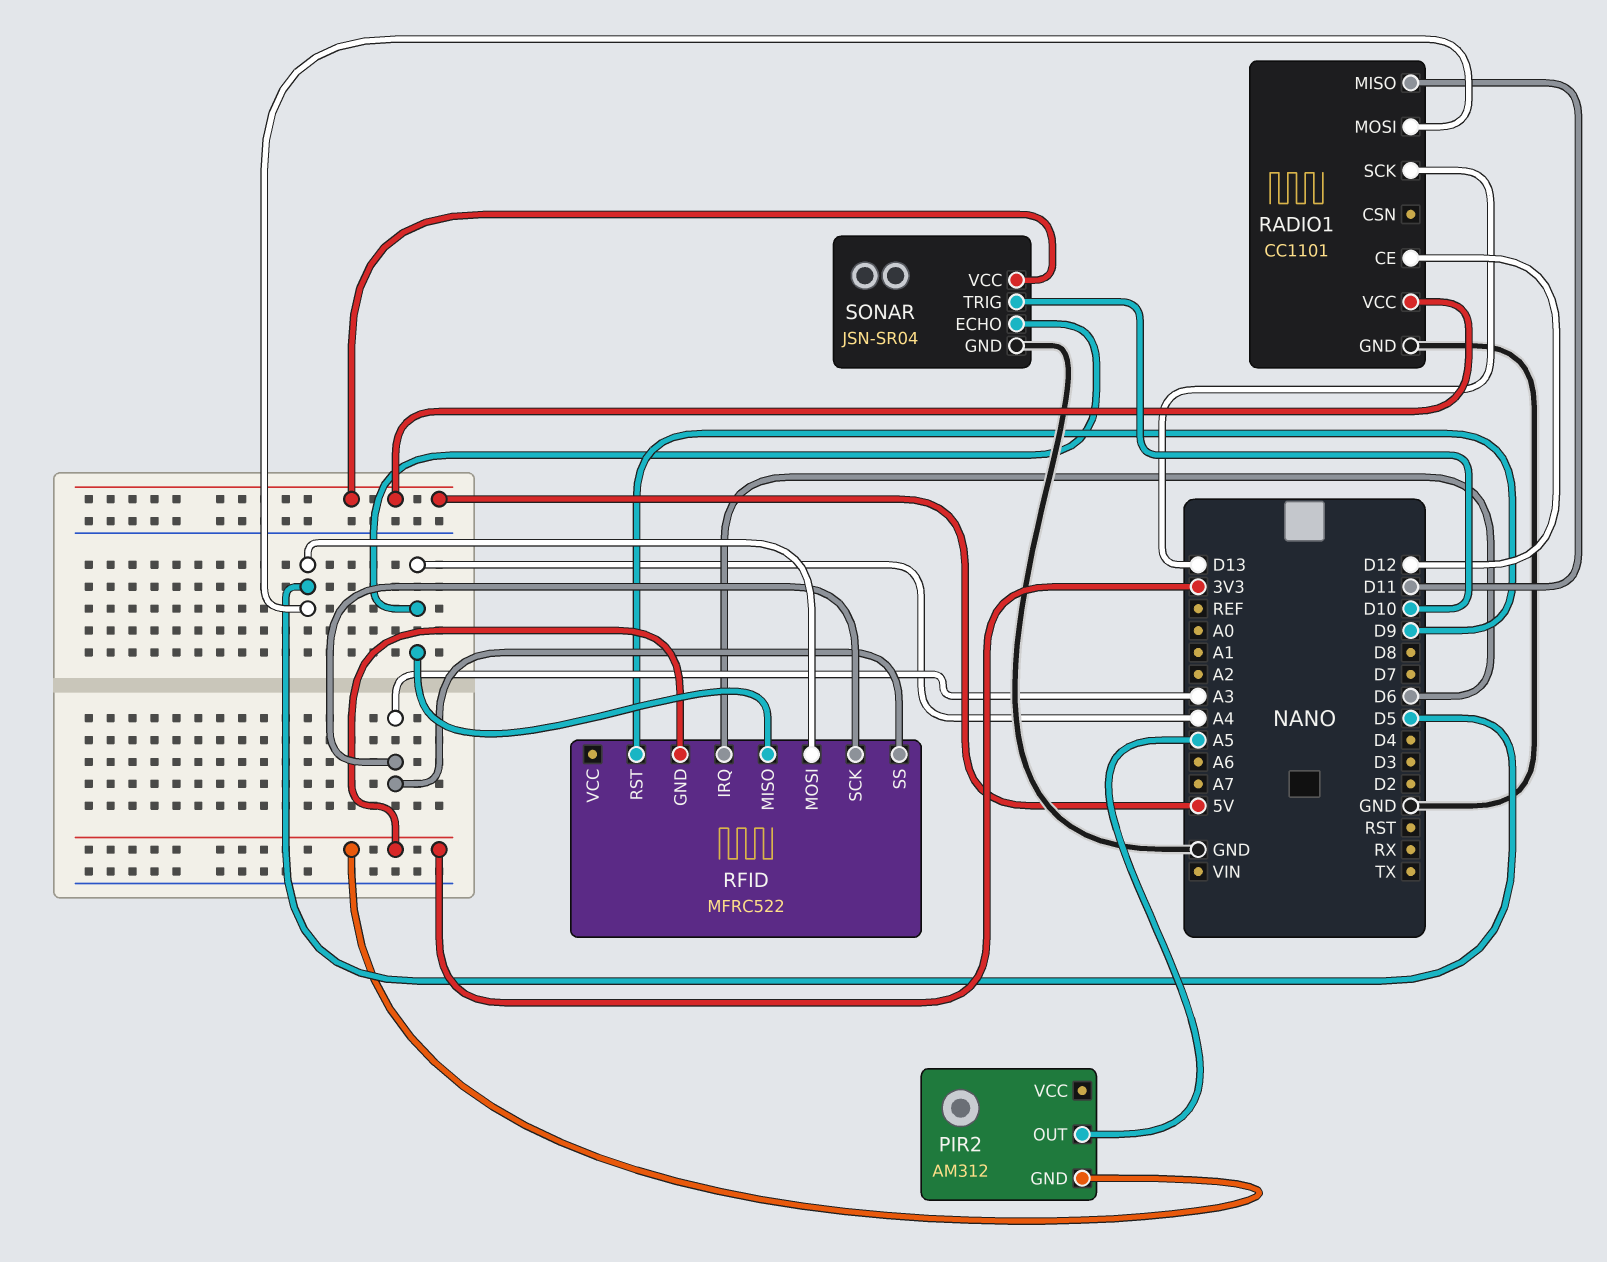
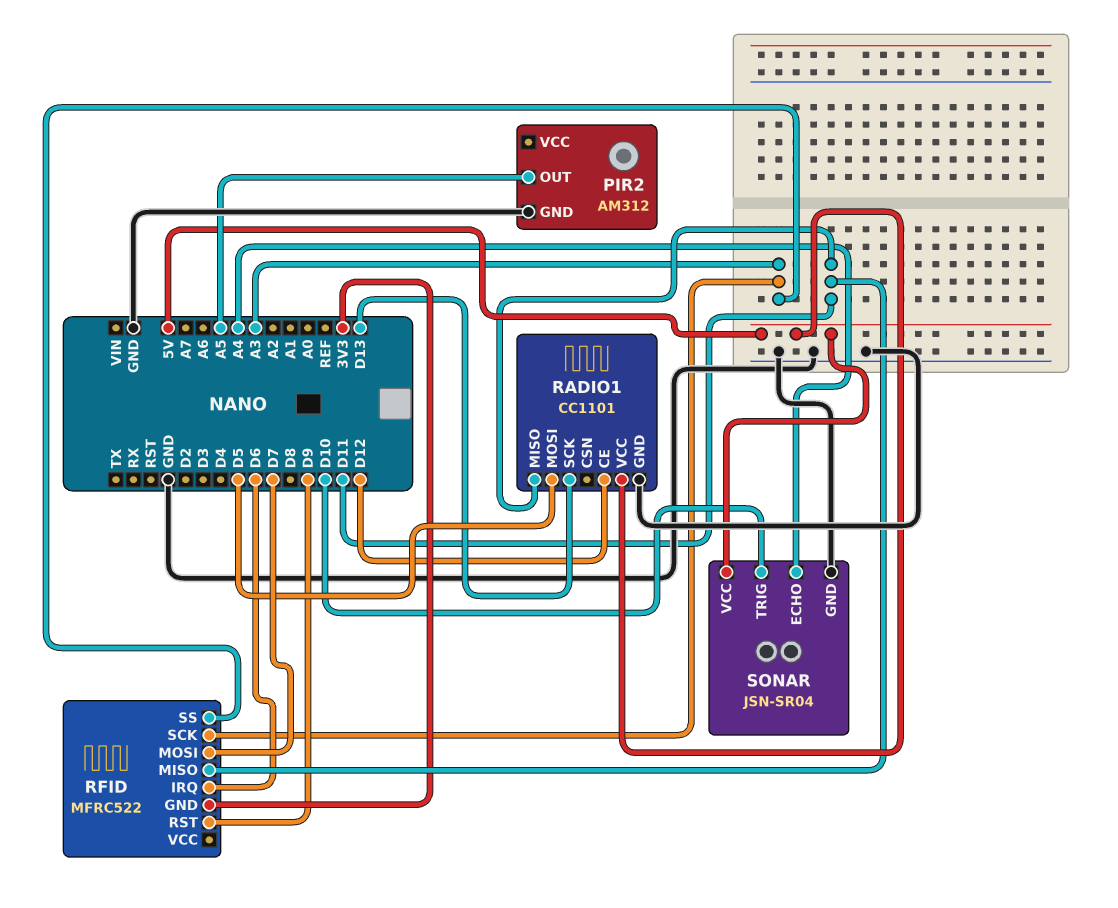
PIR2 pin GND: 3V3 -> GND
RFID pin MISO: A4 -> D11
RFID pin MOSI: D5 -> D7

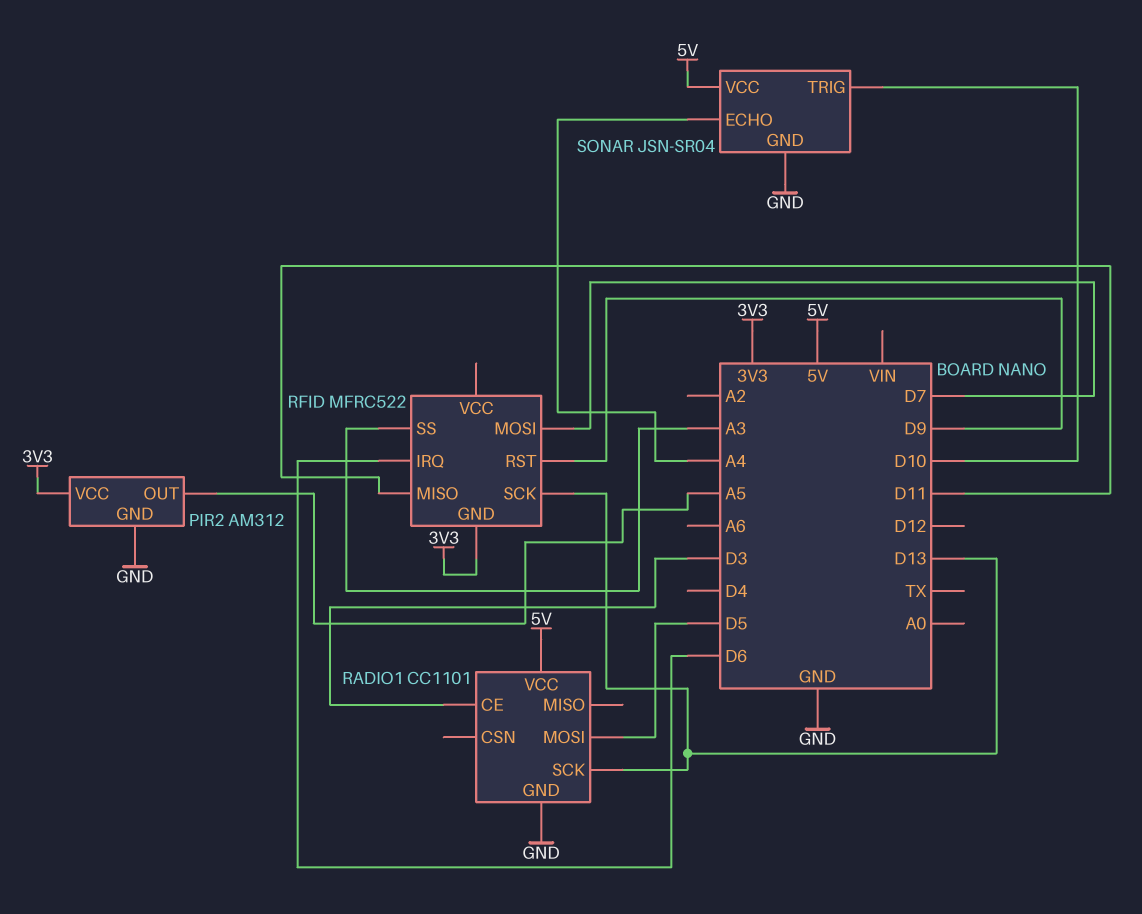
PIR2 pin VCC: none -> 3V3
RADIO1 pin CE: D12 -> D3
RADIO1 pin MISO: D11 -> none
RFID pin SCK: A3 -> D13

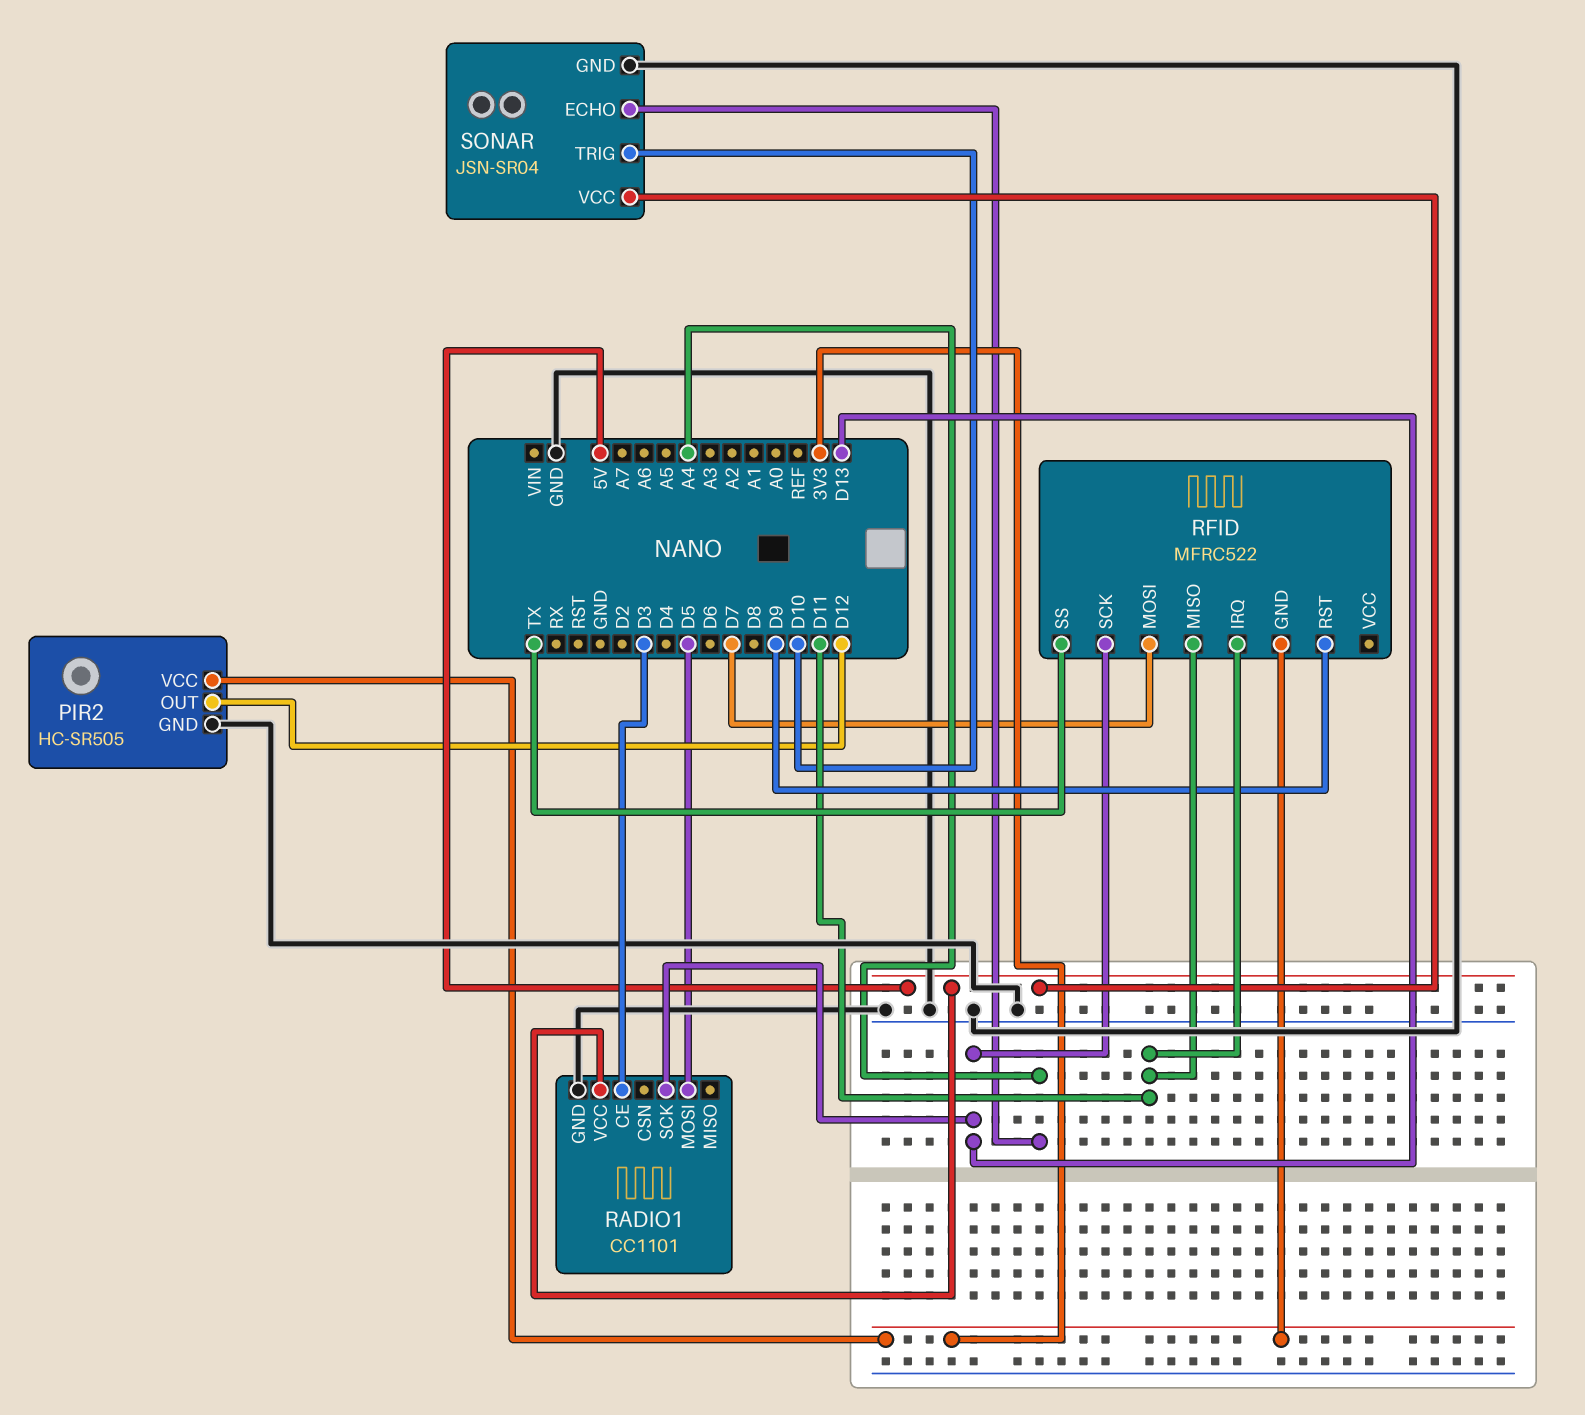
PIR2: AM312 -> HC-SR505
PIR2 pin OUT: A5 -> D12
RFID pin IRQ: D6 -> D11
RFID pin SS: A3 -> TX

